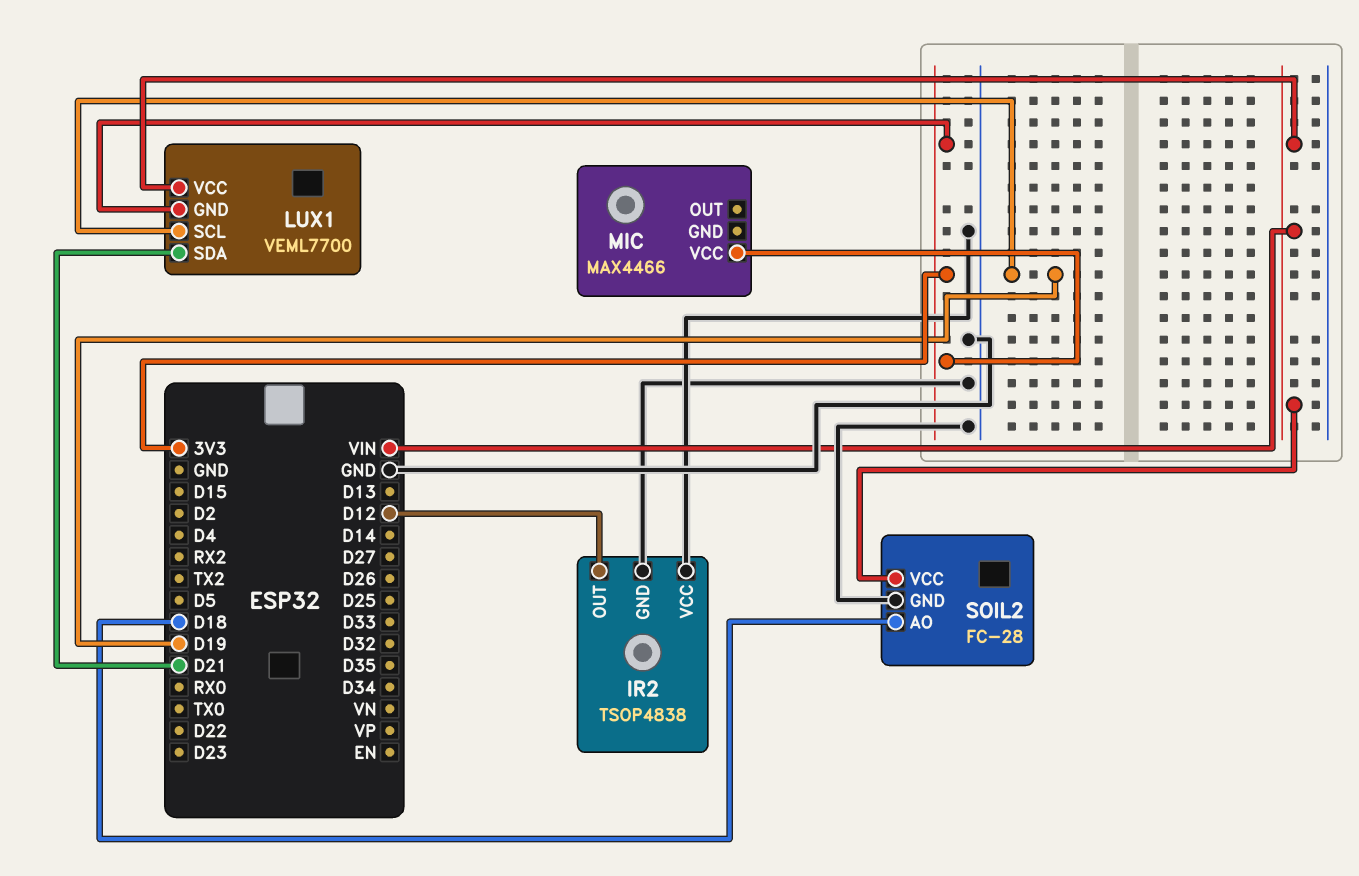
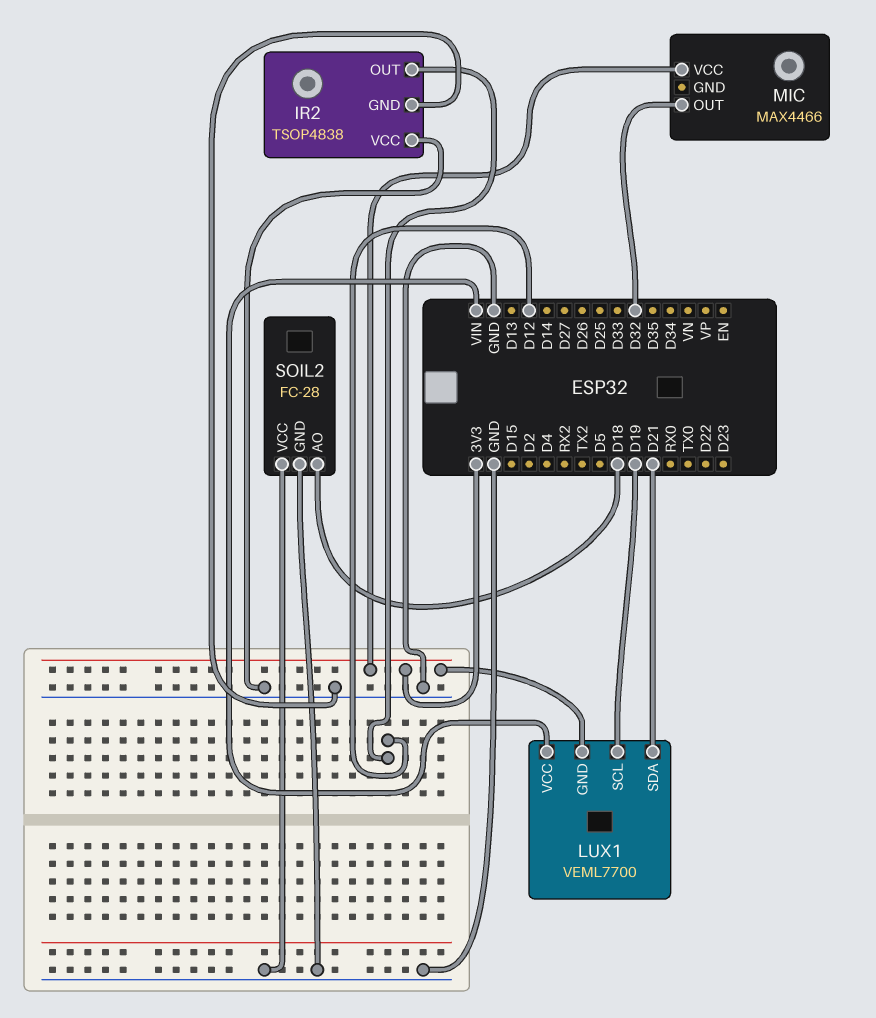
MIC pin OUT: none -> D32
SOIL2 pin VCC: VIN -> GND

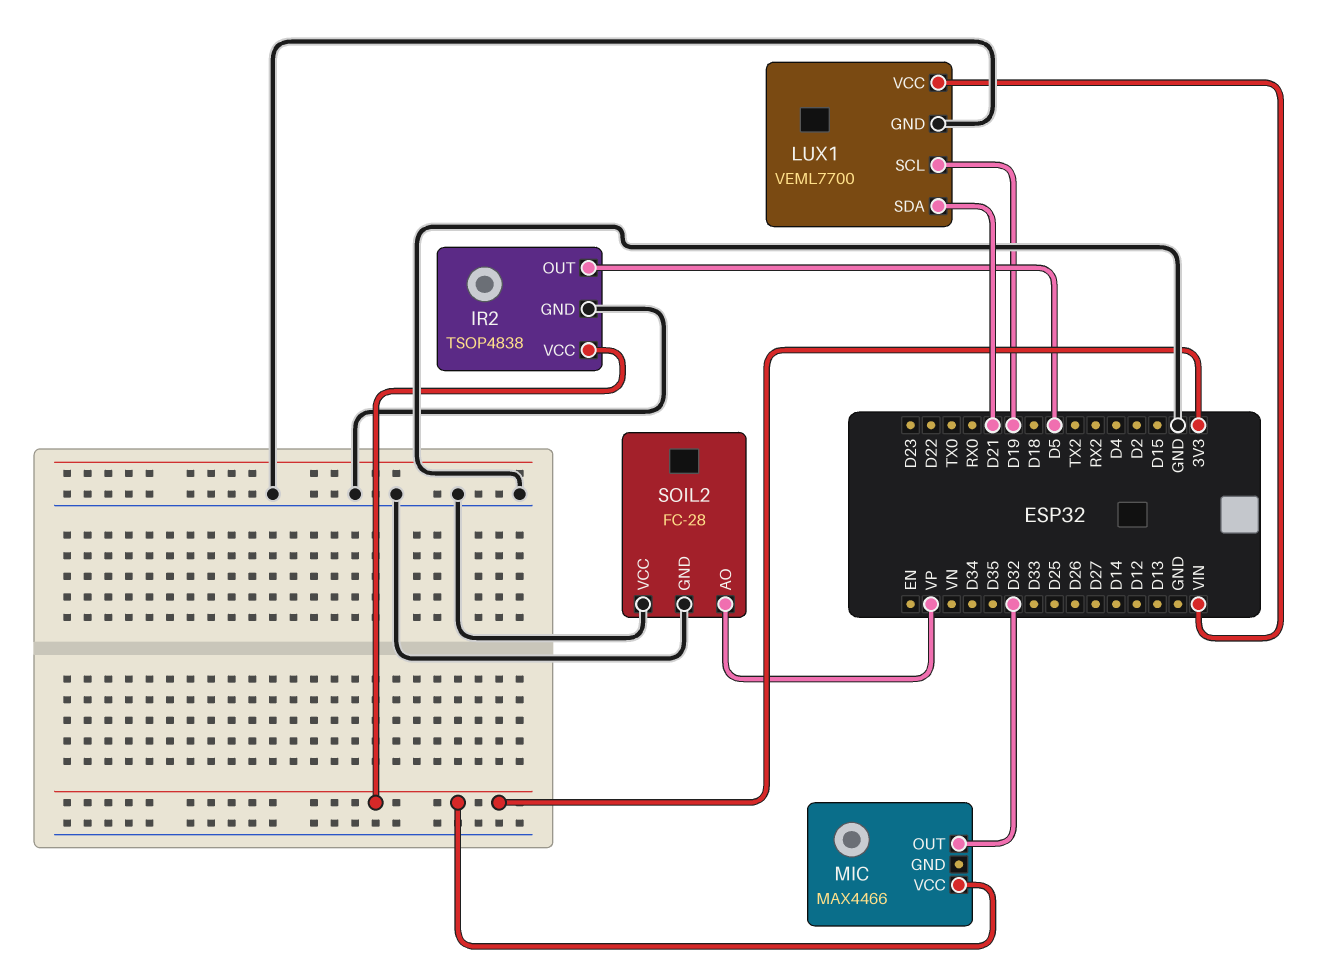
IR2 pin OUT: D12 -> D5
IR2 pin VCC: GND -> 3V3
LUX1 pin GND: 3V3 -> GND
SOIL2 pin AO: D18 -> VP

